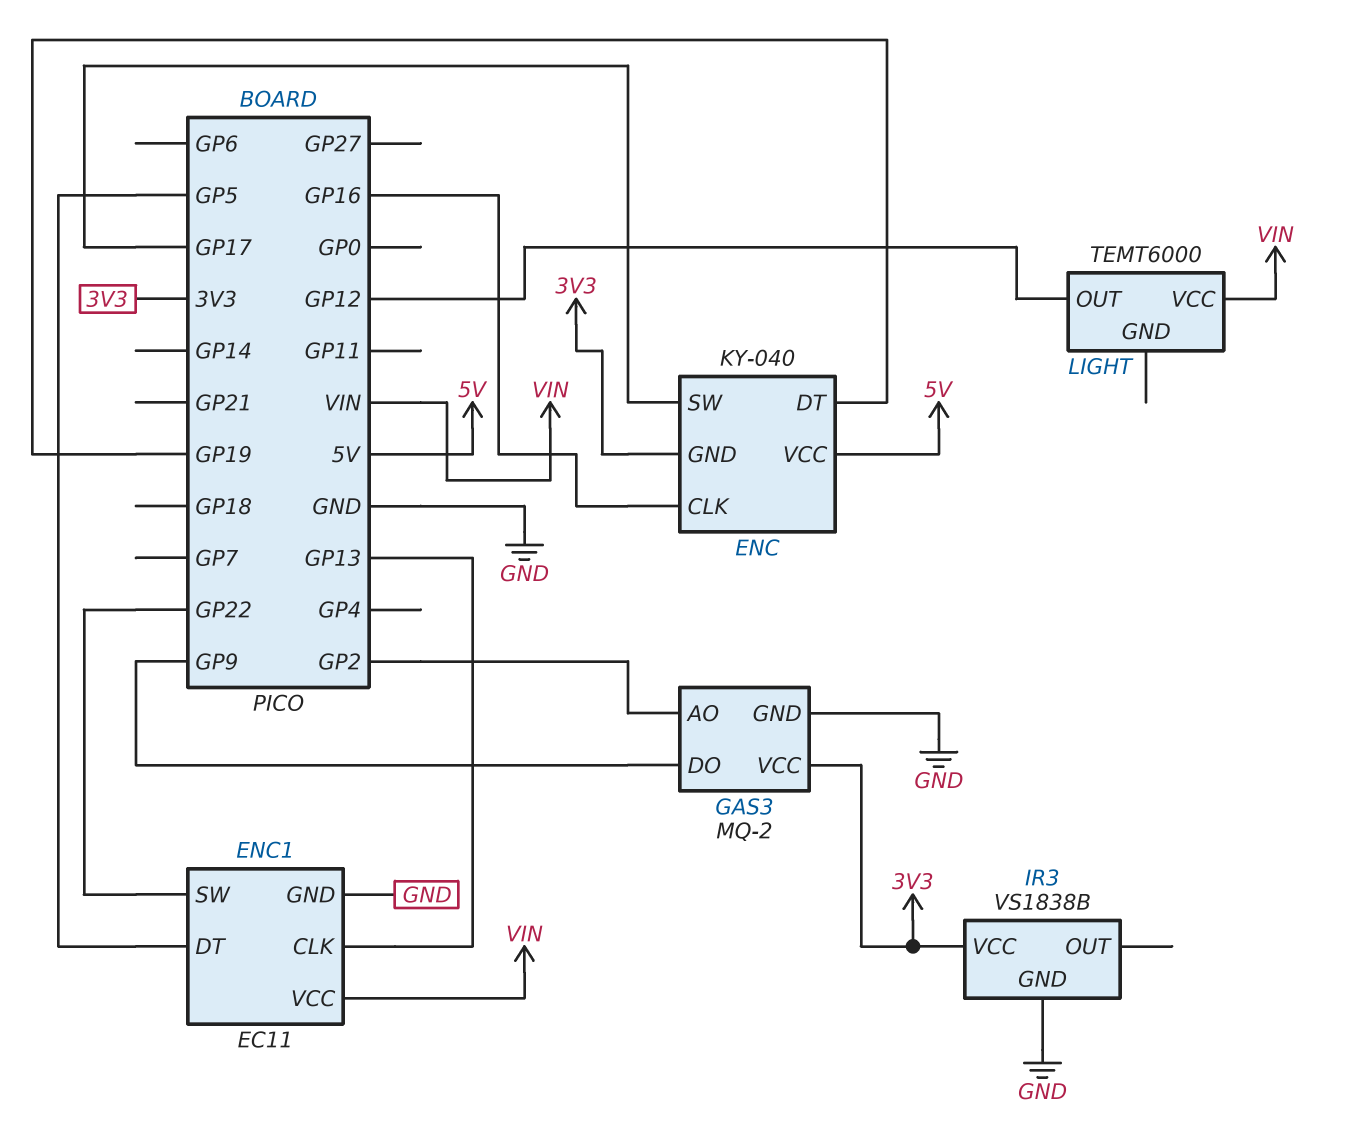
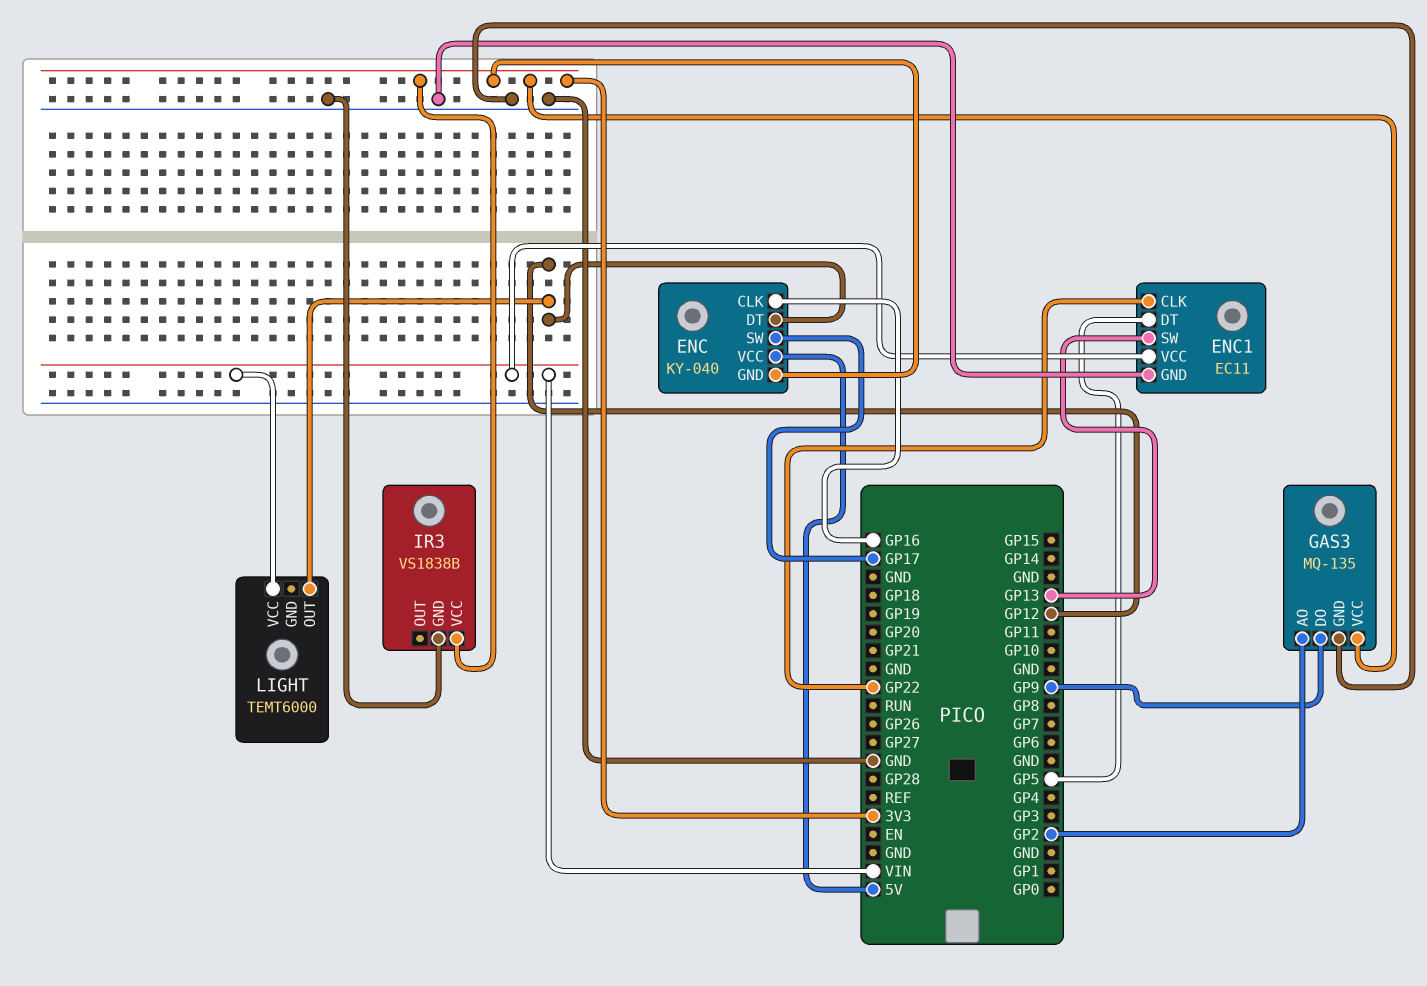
ENC pin DT: GP19 -> GP12
ENC1 pin CLK: GP13 -> GP22
ENC1 pin SW: GP22 -> GP13
GAS3: MQ-2 -> MQ-135

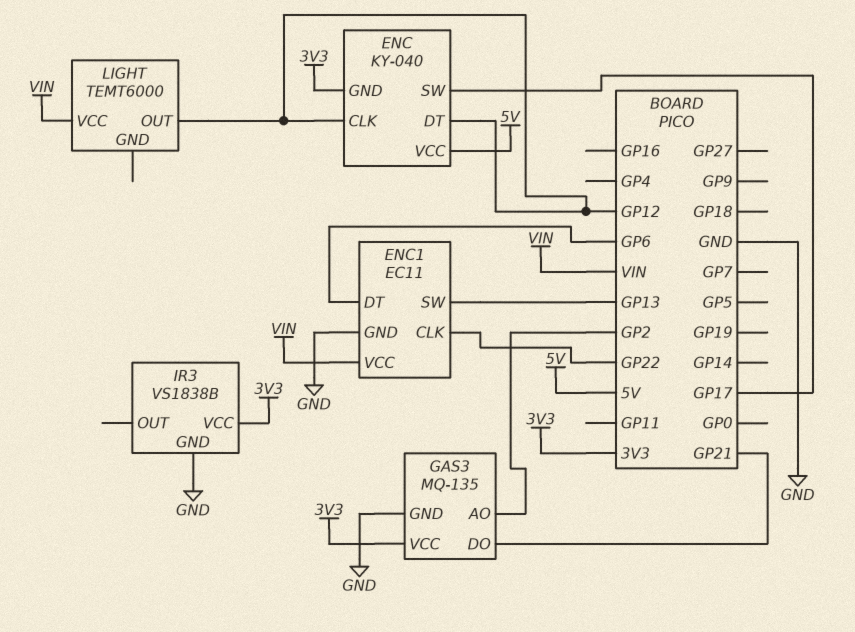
ENC pin CLK: GP16 -> GP12
ENC1 pin DT: GP5 -> GP6
GAS3 pin DO: GP9 -> GP21

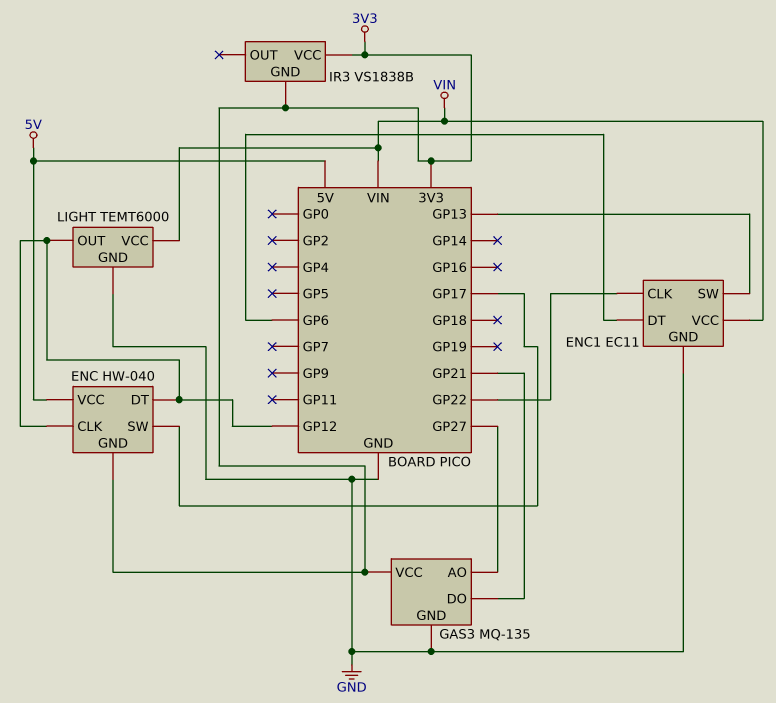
ENC: KY-040 -> HW-040
GAS3 pin AO: GP2 -> GP27
IR3 pin GND: GND -> 3V3
LIGHT pin GND: none -> GND

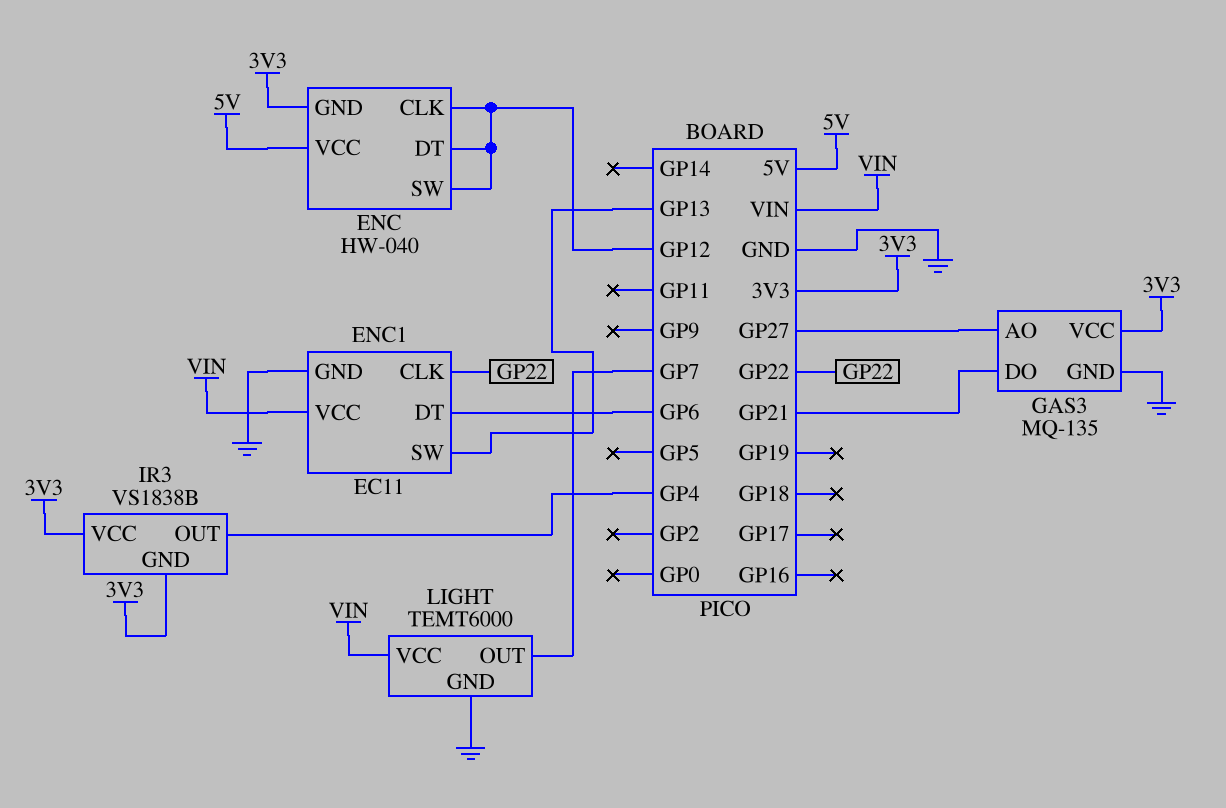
ENC pin SW: GP17 -> GP12
IR3 pin OUT: none -> GP4
LIGHT pin OUT: GP12 -> GP7

